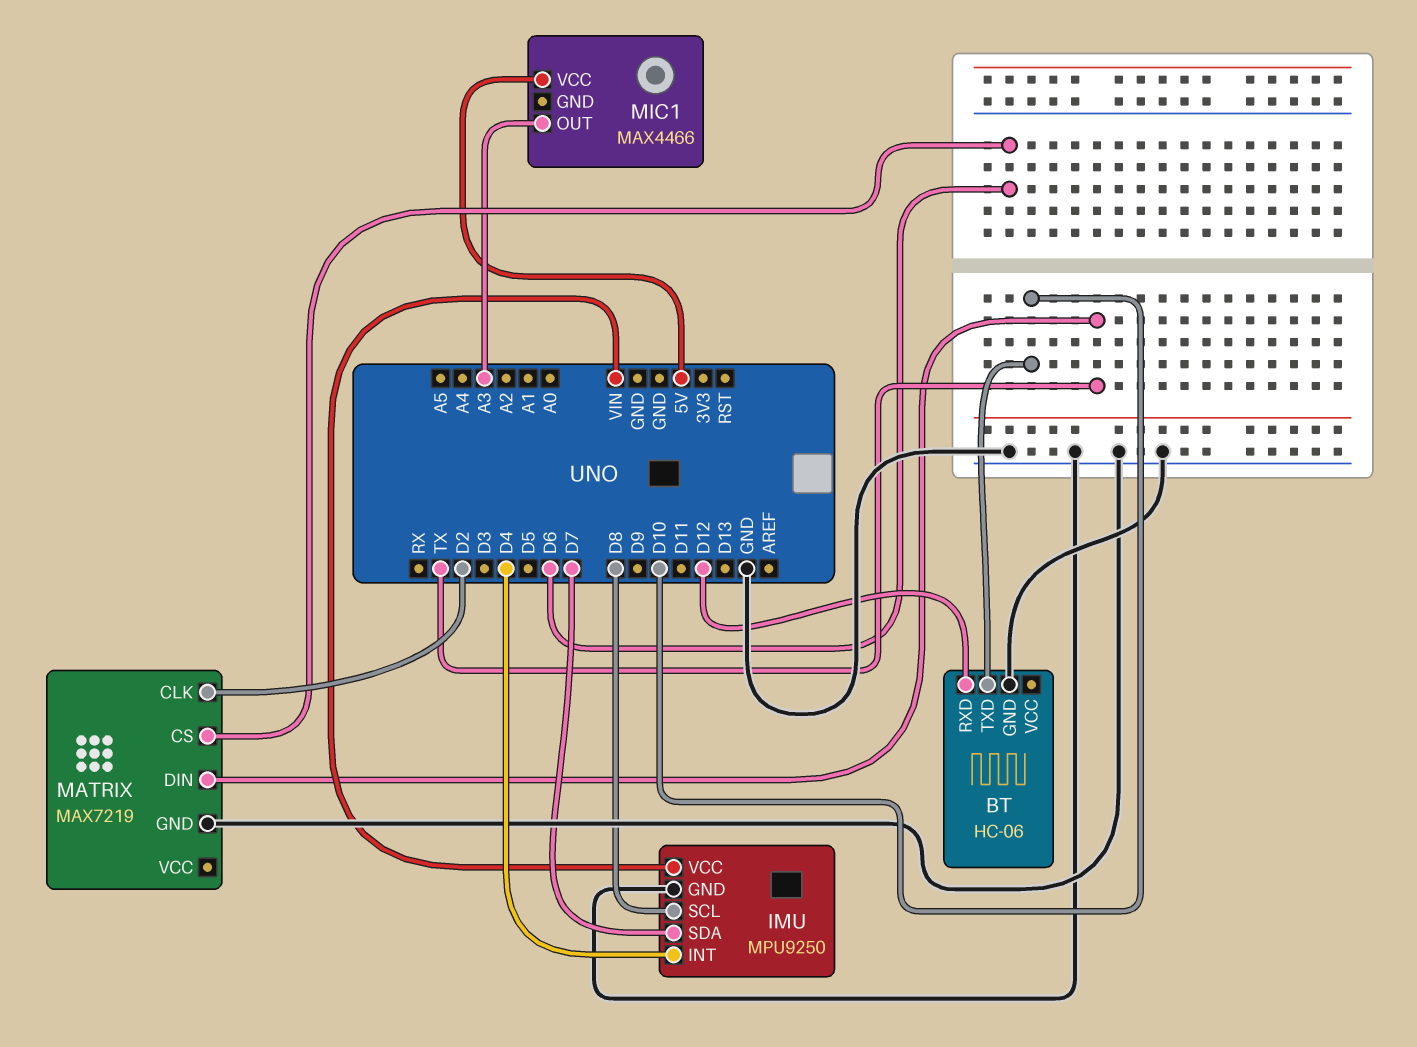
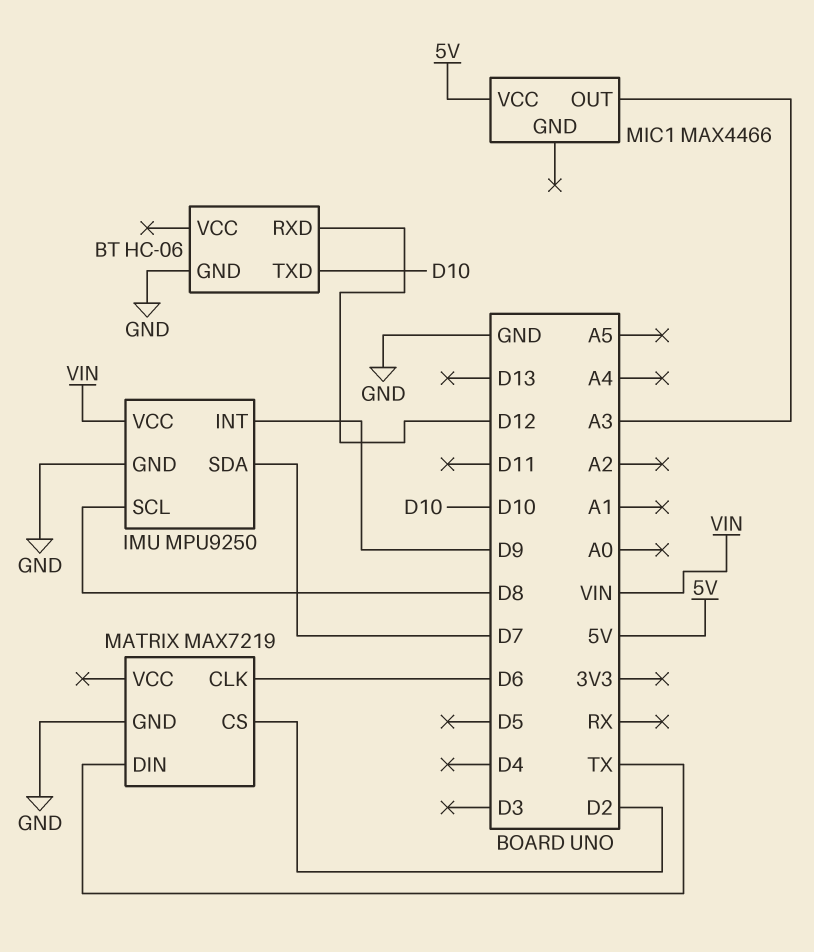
IMU pin INT: D4 -> D9
MATRIX pin CLK: D2 -> D6
MATRIX pin CS: D6 -> D2

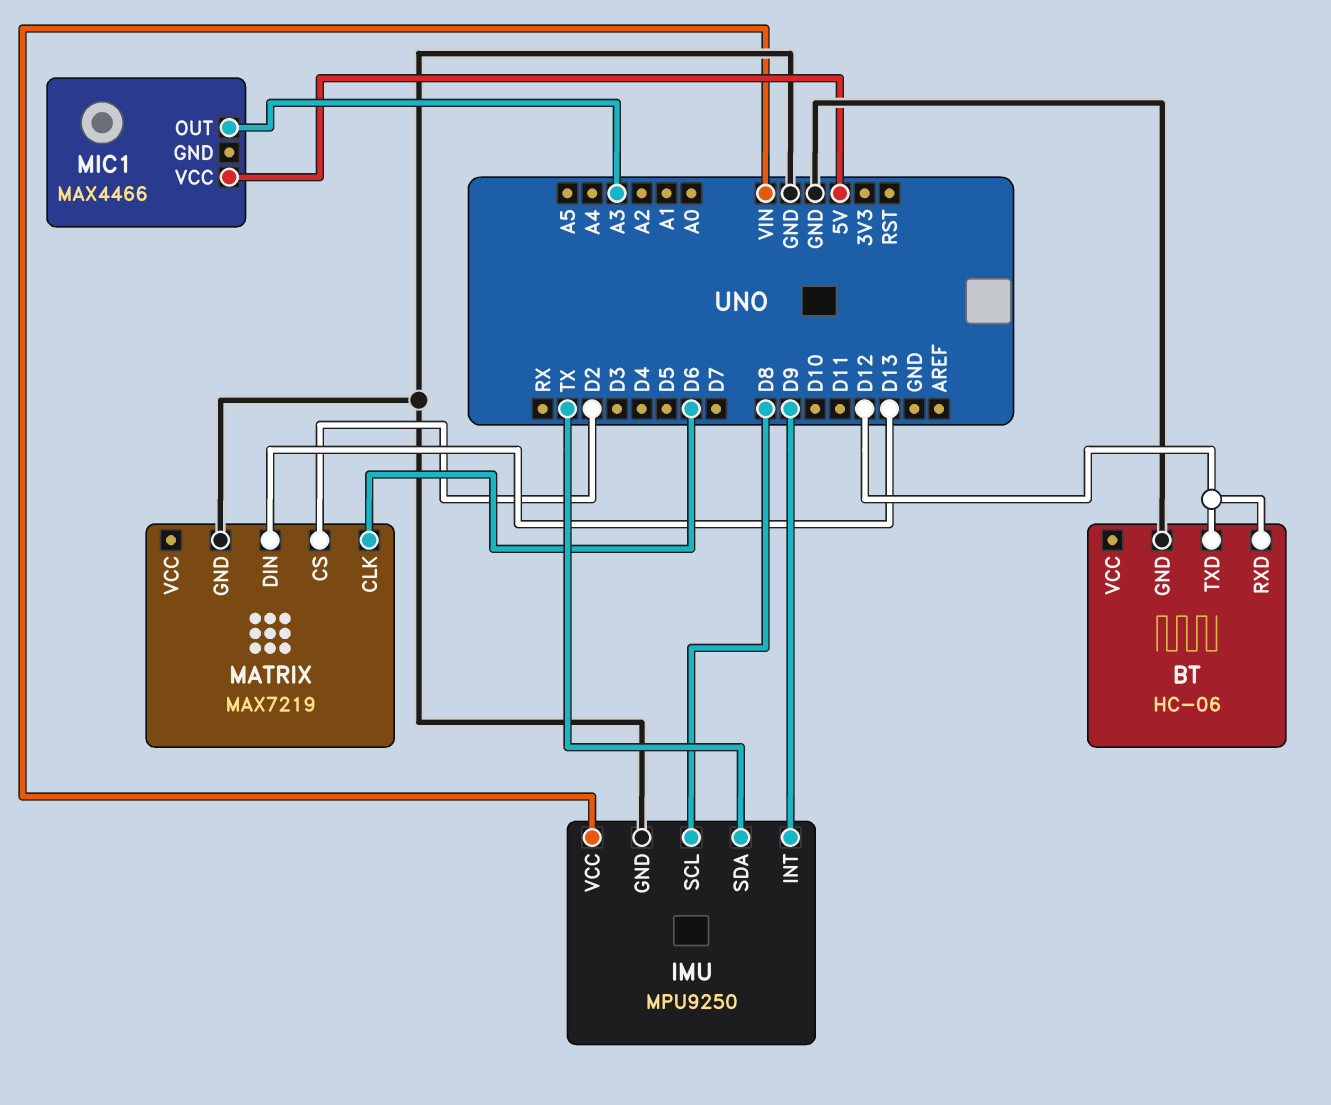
BT pin TXD: D10 -> D12
IMU pin SDA: D7 -> TX
MATRIX pin DIN: TX -> D13

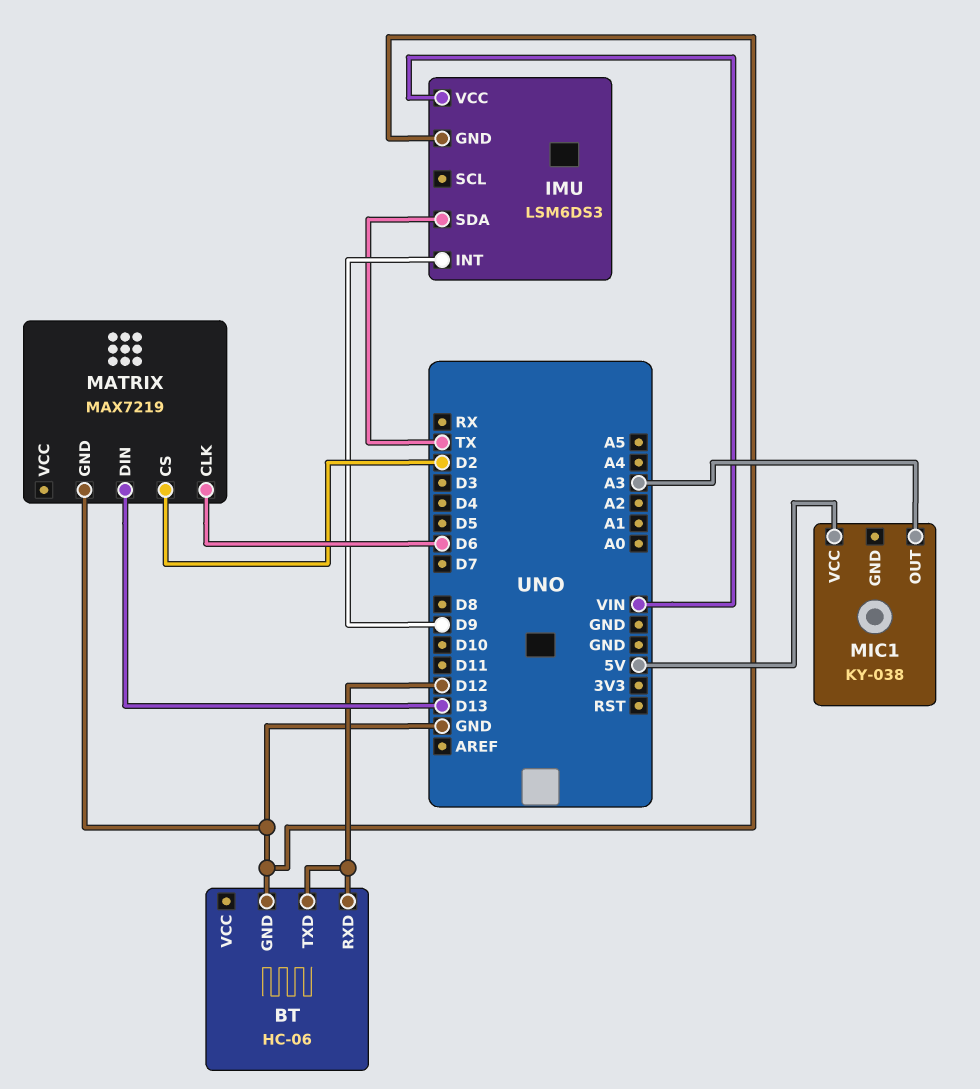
IMU: MPU9250 -> LSM6DS3
IMU pin SCL: D8 -> none
MIC1: MAX4466 -> KY-038

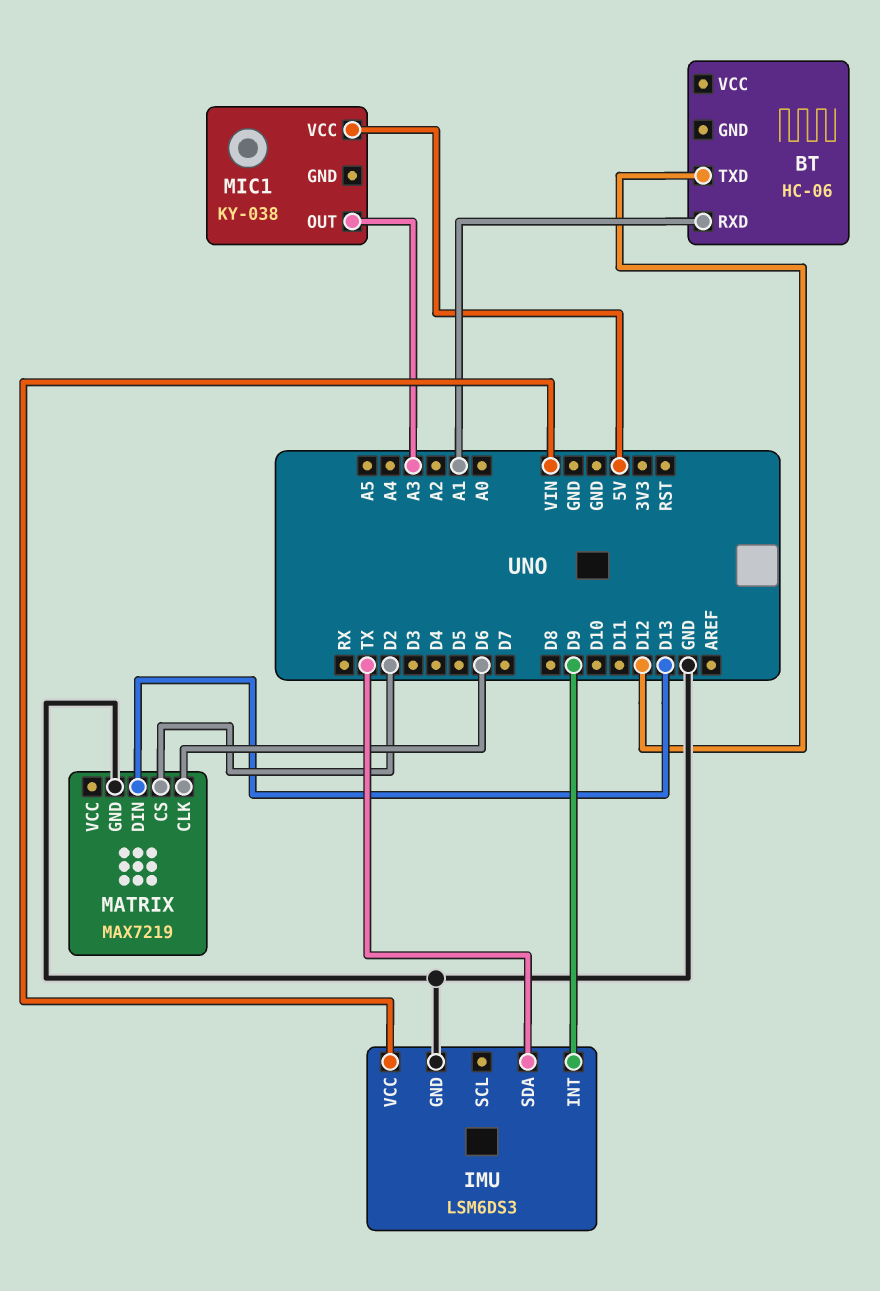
BT pin GND: GND -> none
BT pin RXD: D12 -> A1

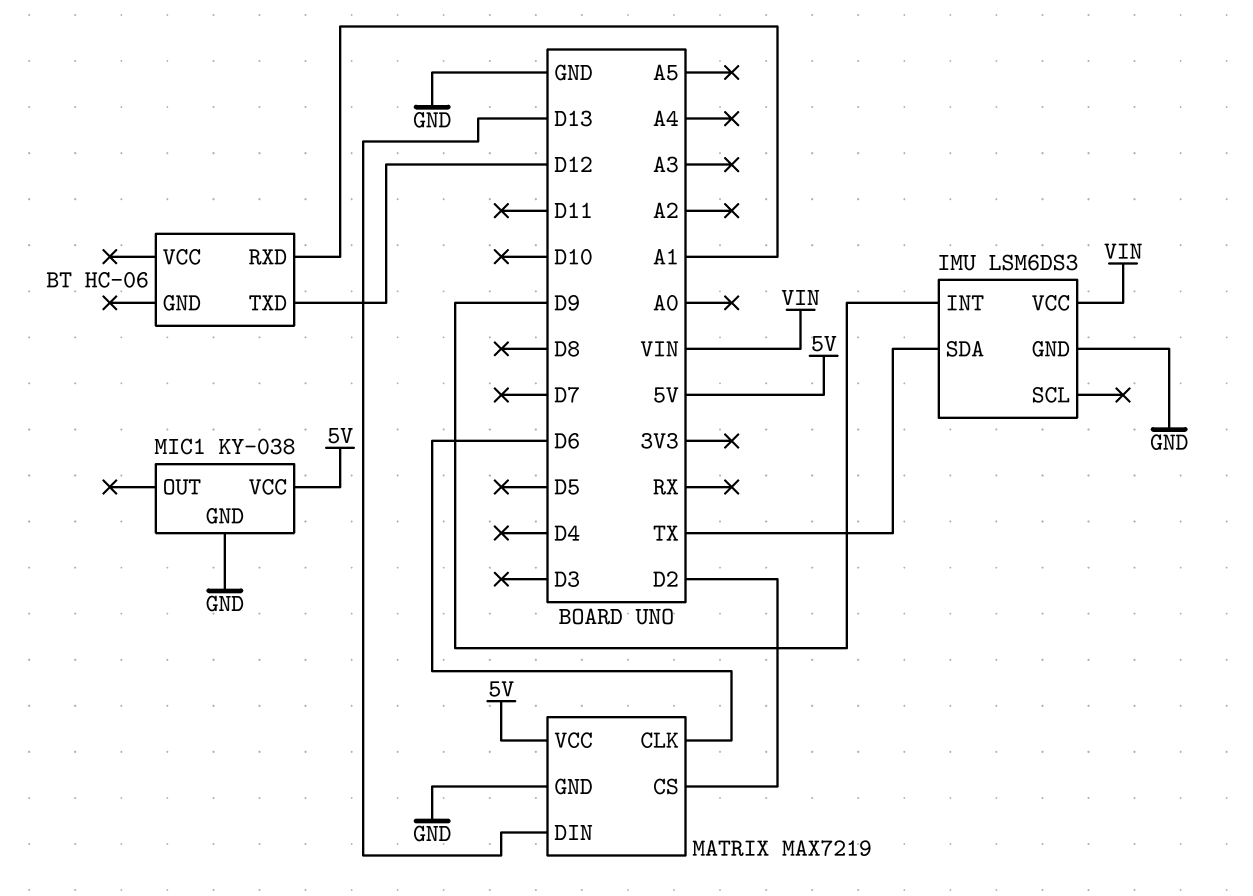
MATRIX pin VCC: none -> 5V
MIC1 pin GND: none -> GND
MIC1 pin OUT: A3 -> none

